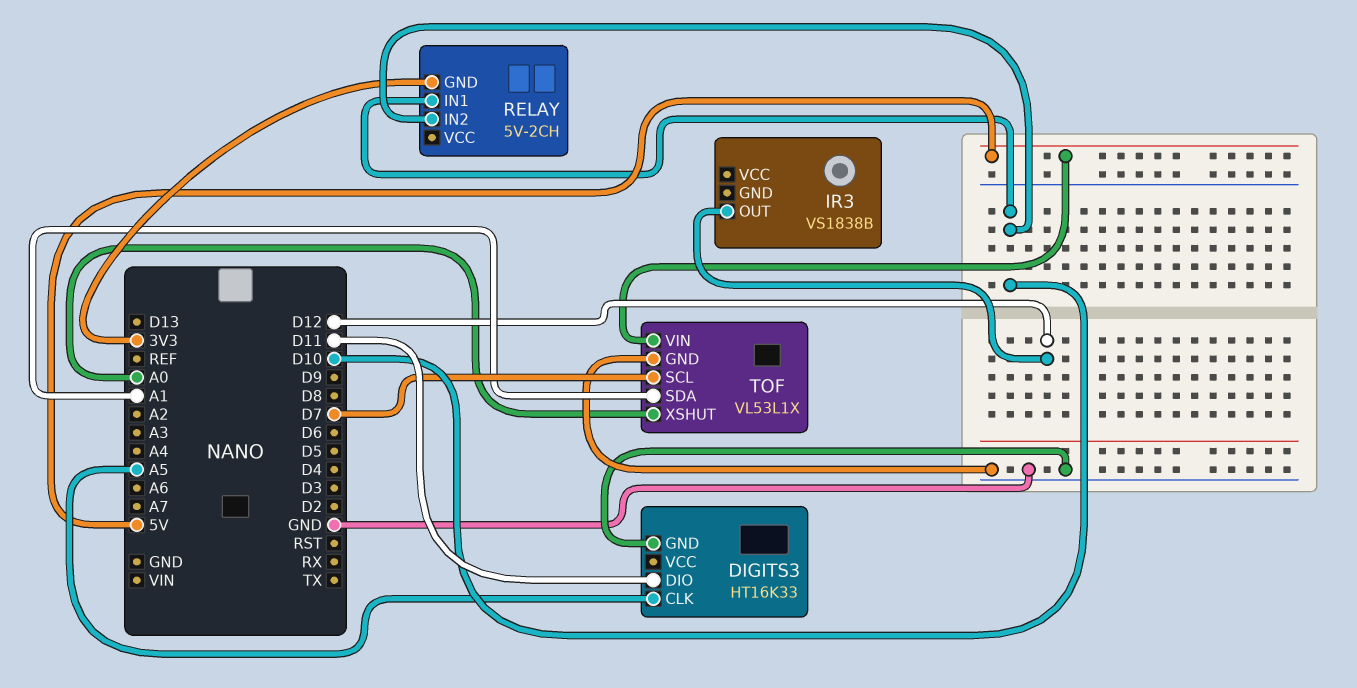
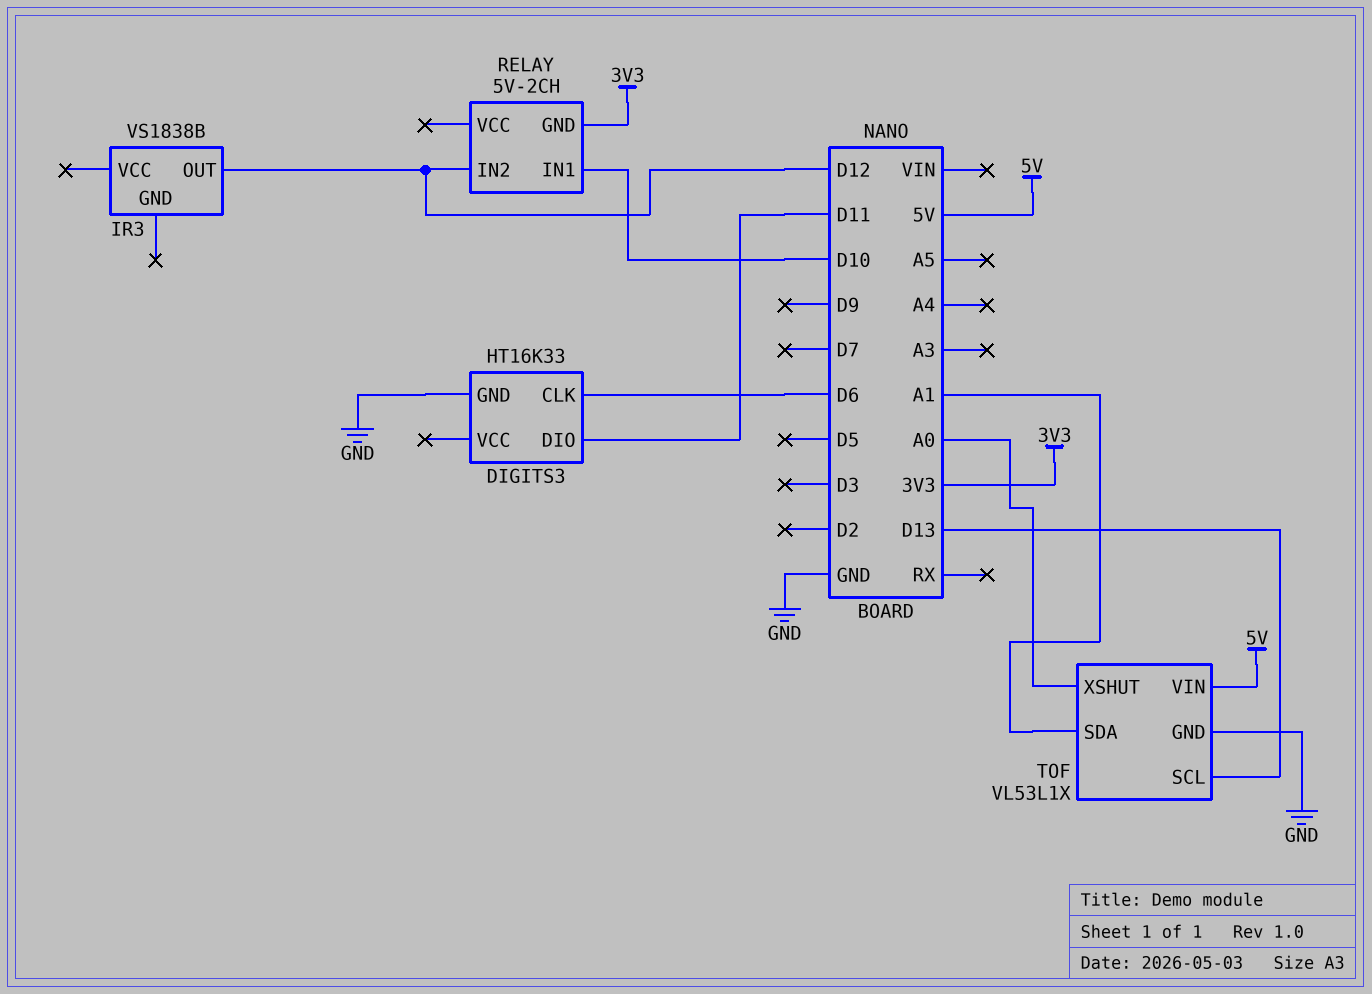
DIGITS3 pin CLK: A5 -> D6
RELAY pin IN2: D10 -> D12
TOF pin SCL: D7 -> D13

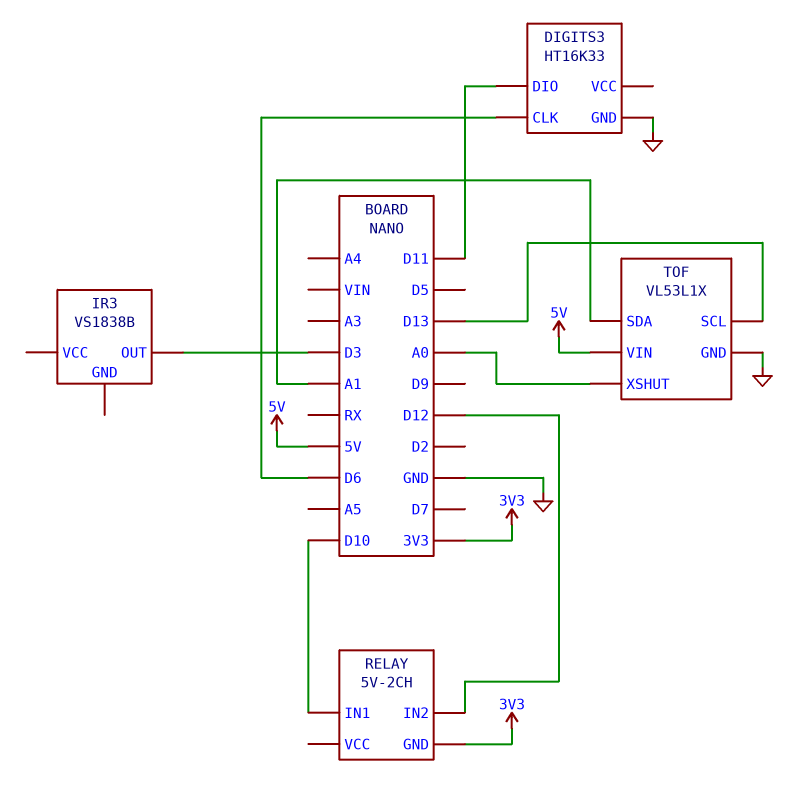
IR3 pin OUT: D12 -> D3

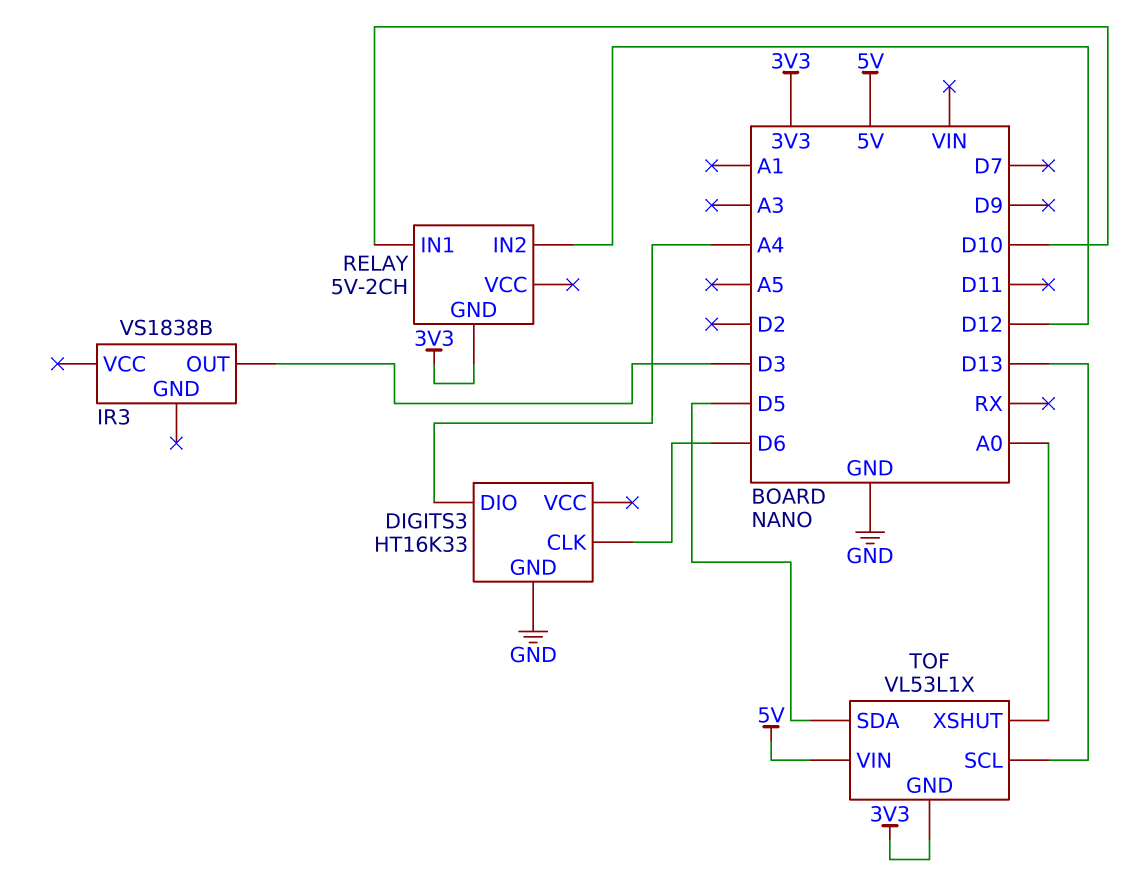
DIGITS3 pin DIO: D11 -> A4
TOF pin GND: GND -> 3V3
TOF pin SDA: A1 -> D5

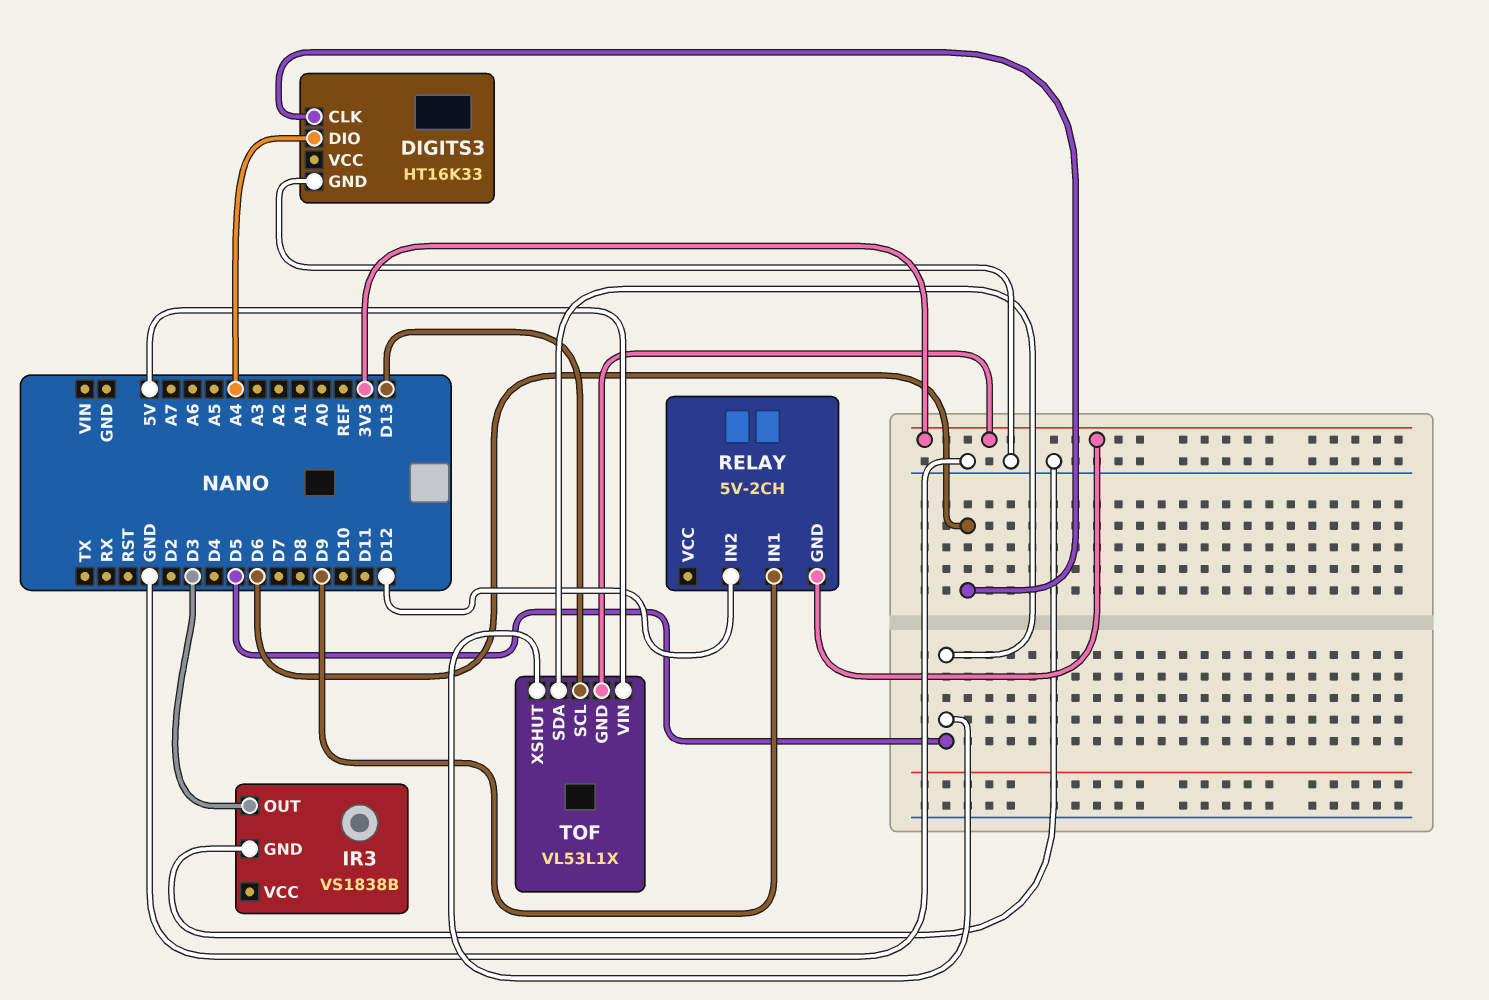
IR3 pin GND: none -> GND
RELAY pin IN1: D10 -> D9
TOF pin XSHUT: A0 -> D5

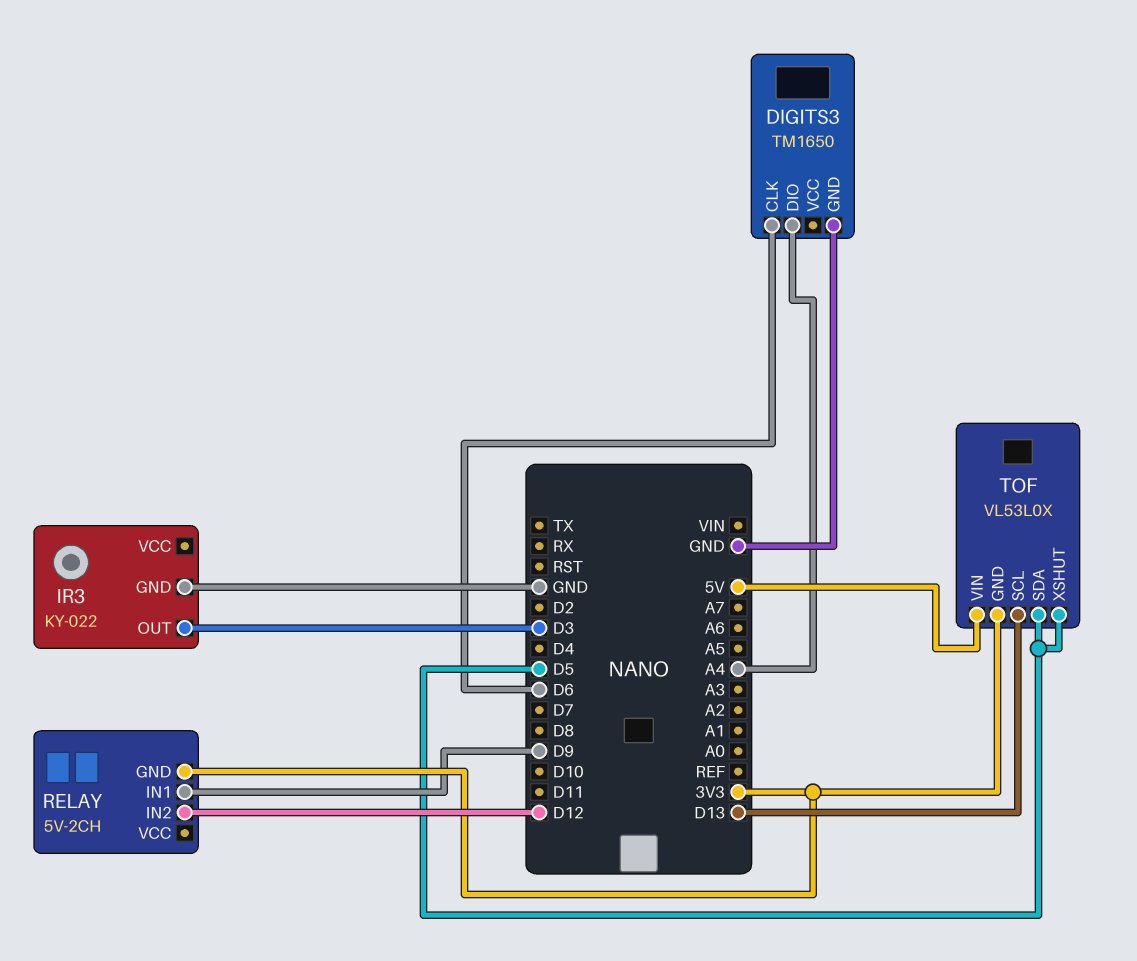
DIGITS3: HT16K33 -> TM1650
IR3: VS1838B -> KY-022
TOF: VL53L1X -> VL53L0X

